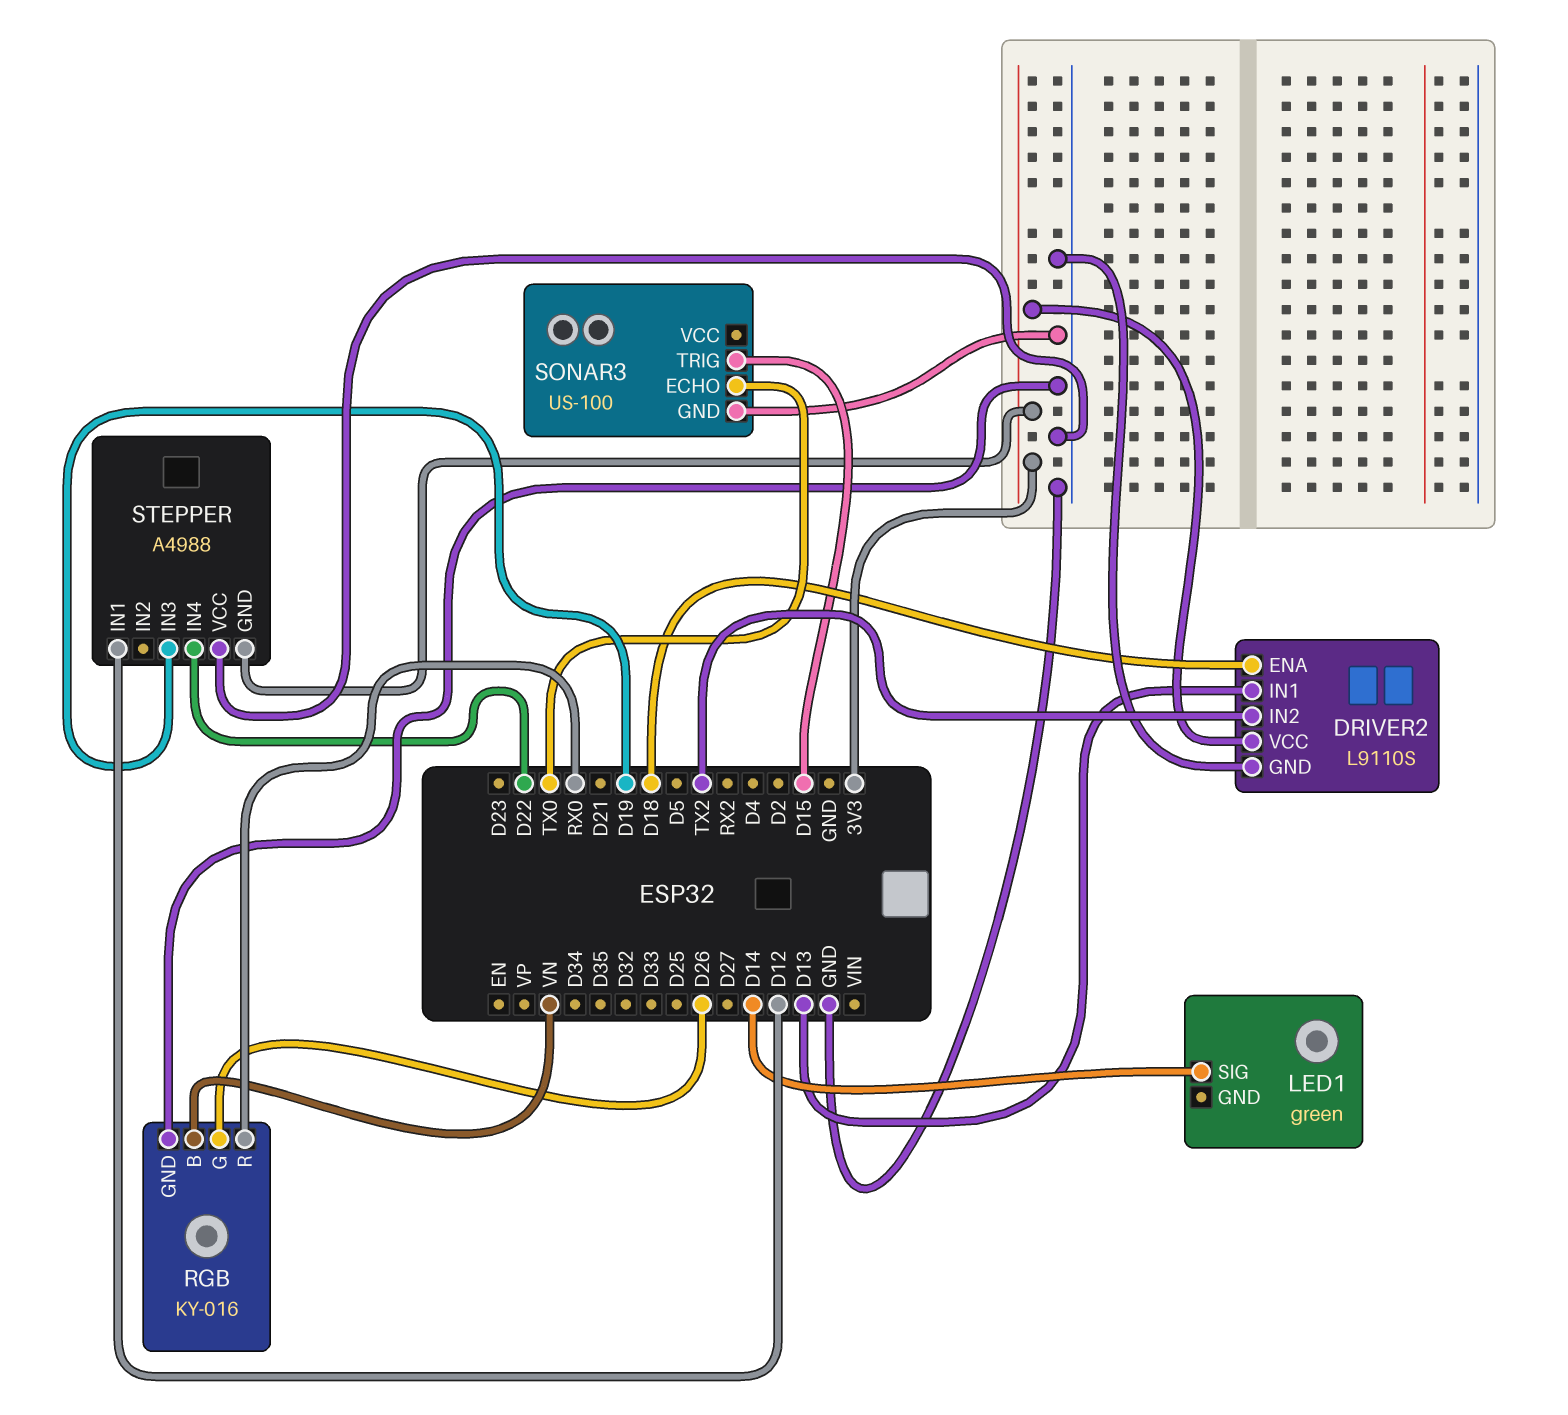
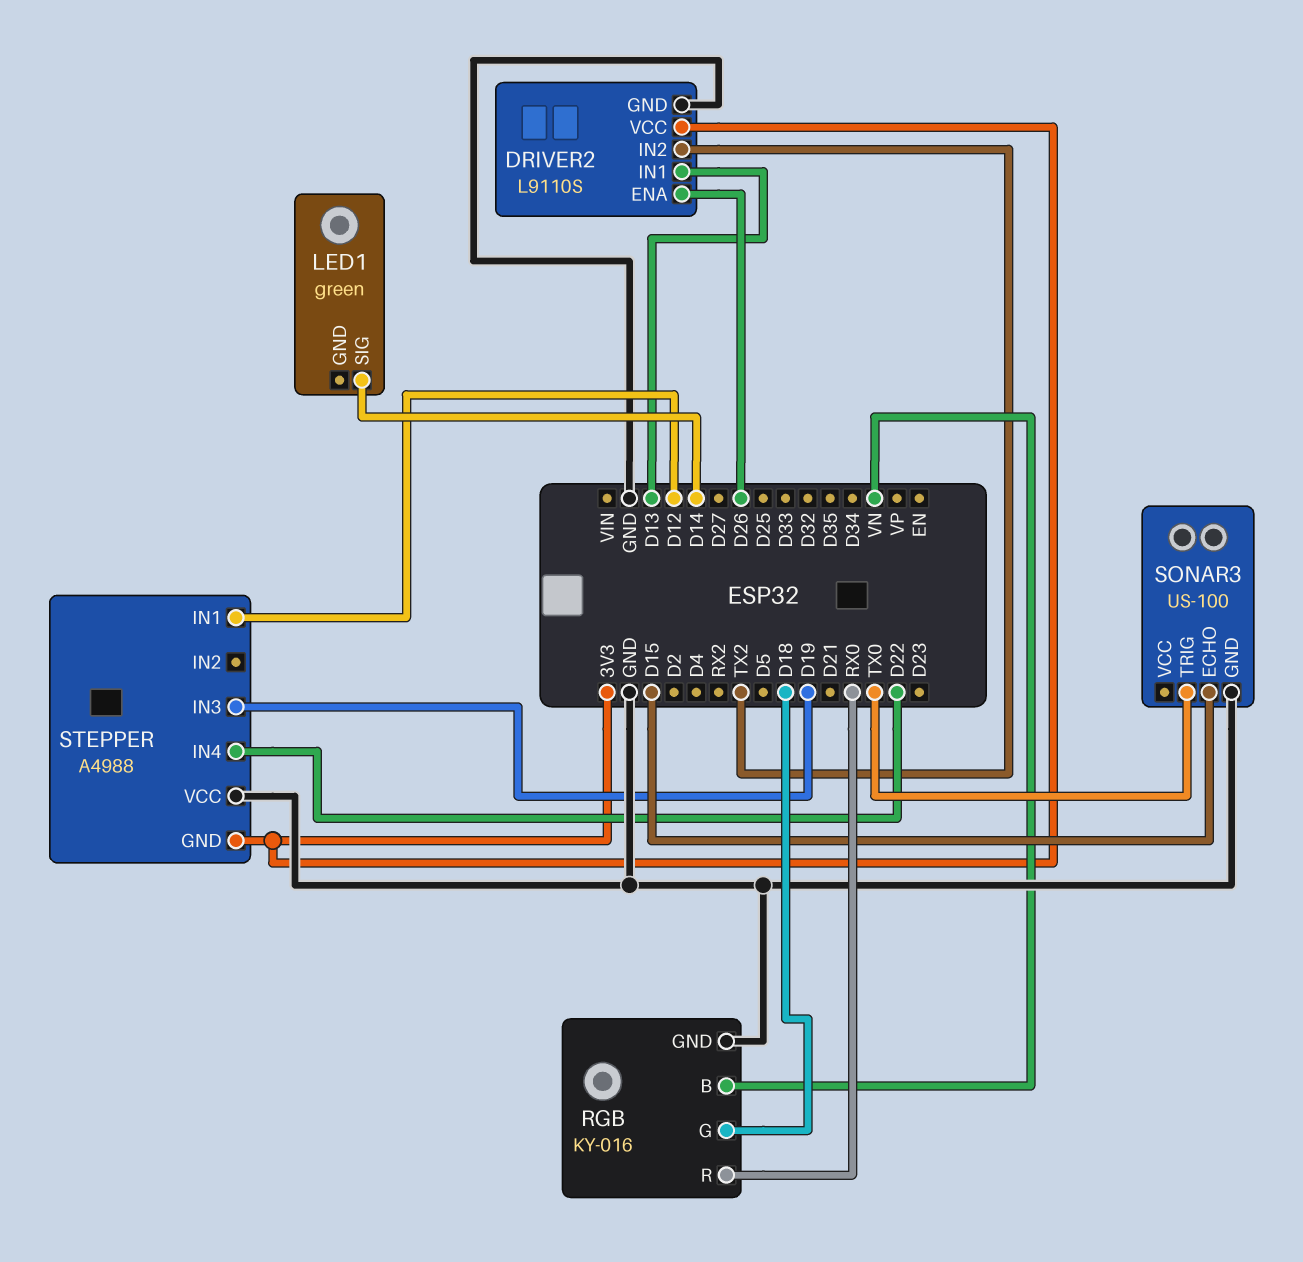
DRIVER2 pin ENA: D18 -> D26
RGB pin G: D26 -> D18
SONAR3 pin ECHO: TX0 -> D15
SONAR3 pin TRIG: D15 -> TX0

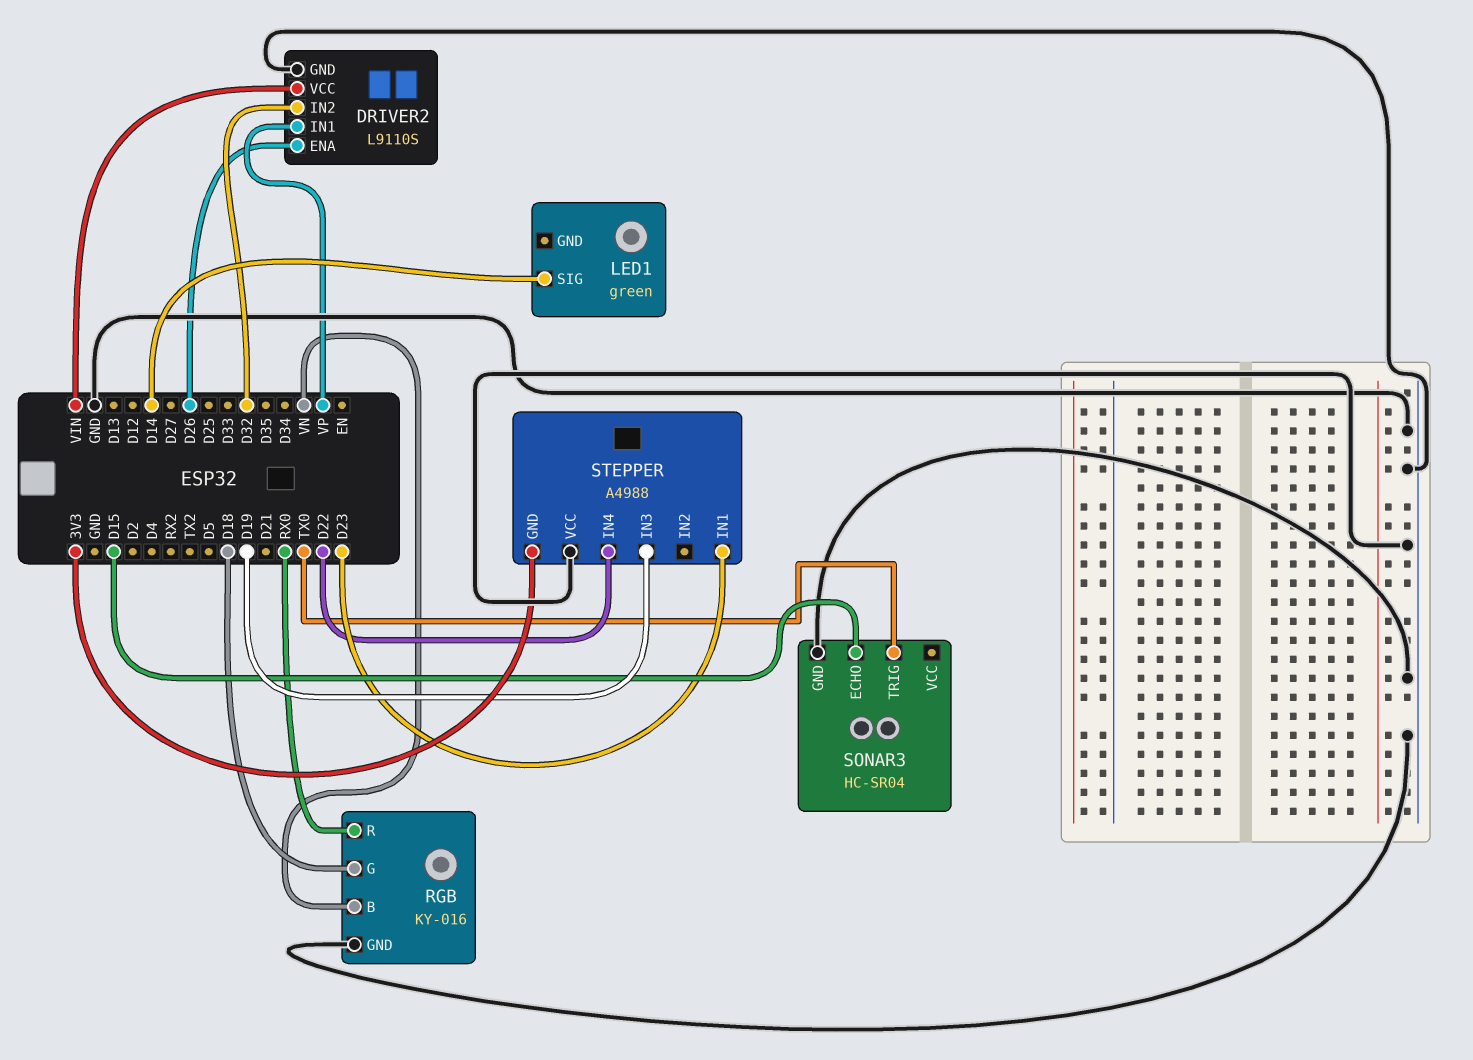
DRIVER2 pin IN1: D13 -> VP
DRIVER2 pin IN2: TX2 -> D32
DRIVER2 pin VCC: 3V3 -> VIN
SONAR3: US-100 -> HC-SR04
STEPPER pin IN1: D12 -> D23

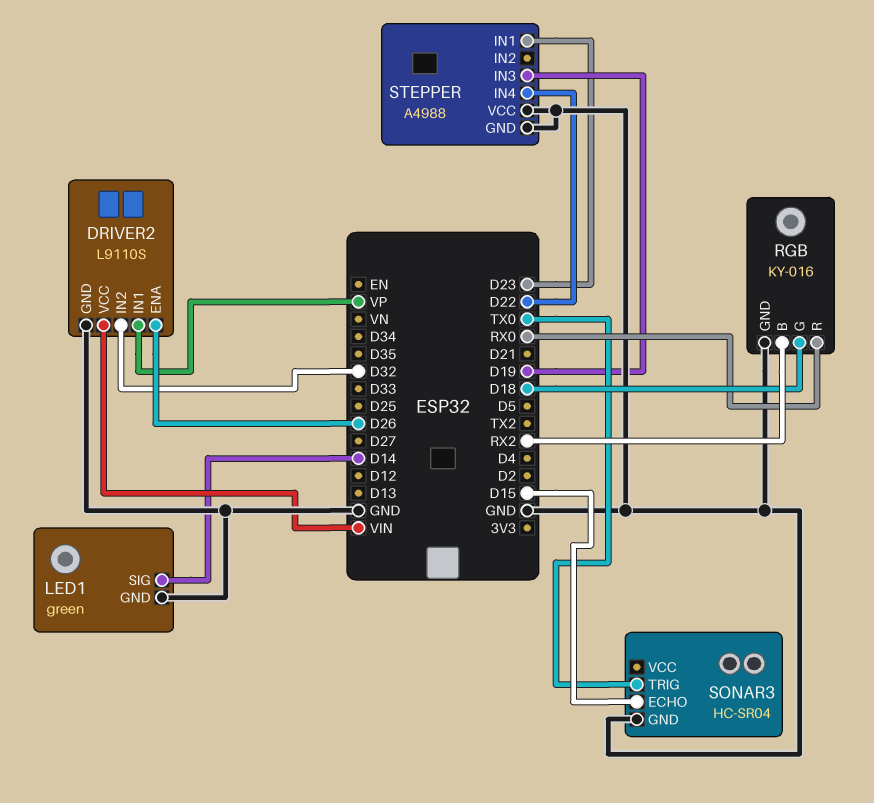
LED1 pin GND: none -> GND
RGB pin B: VN -> RX2
STEPPER pin GND: 3V3 -> GND

